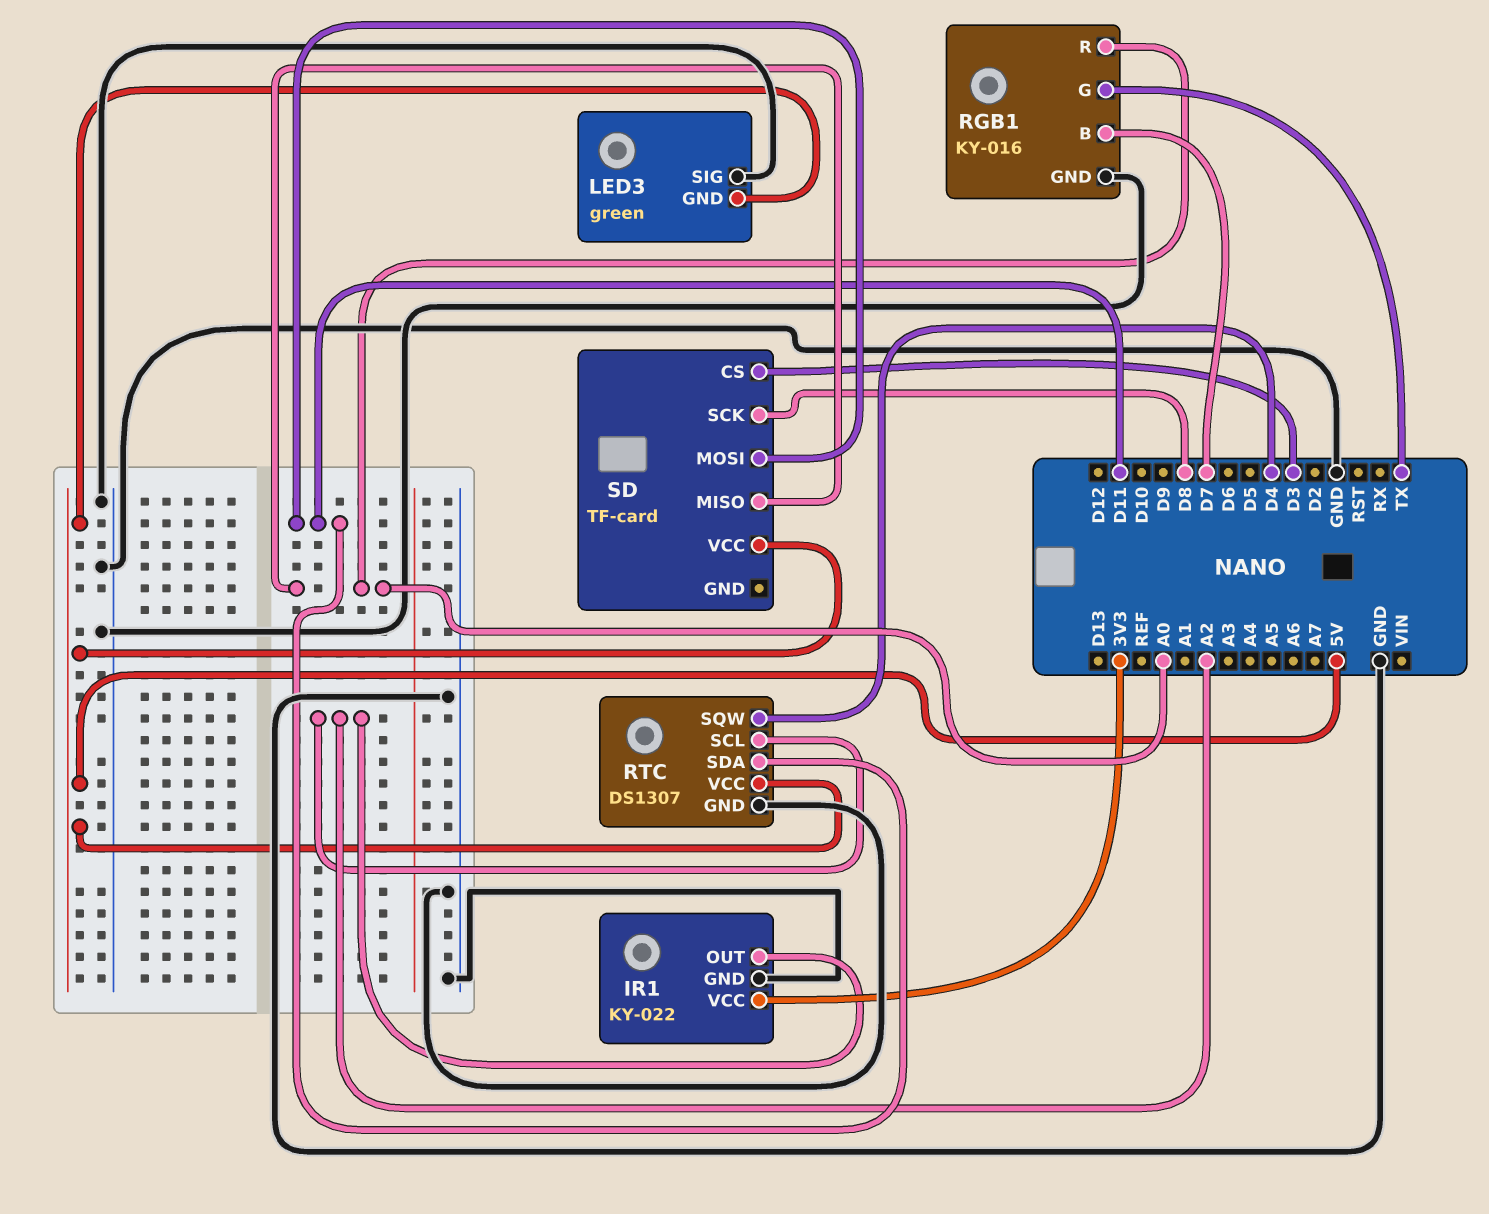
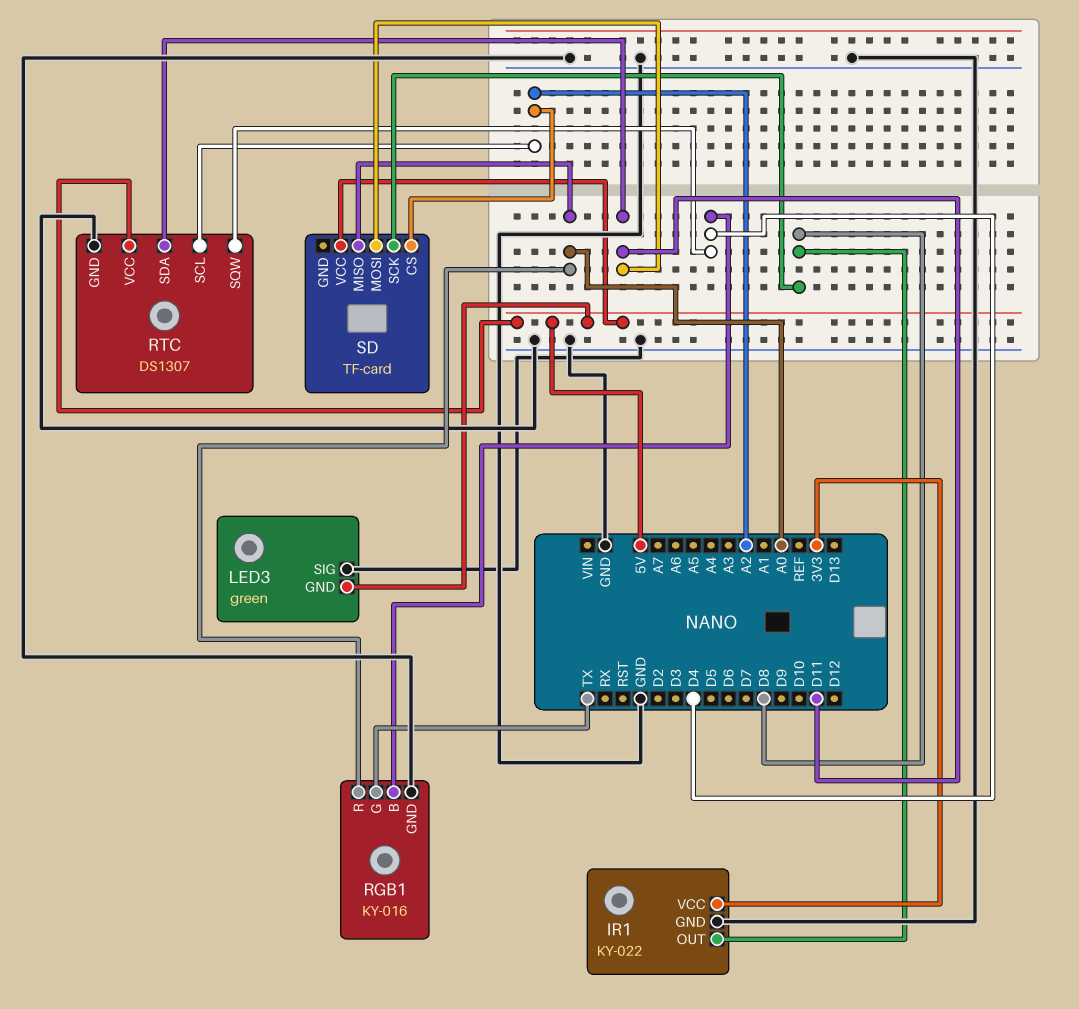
IR1 pin OUT: A2 -> D8
RGB1 pin B: D7 -> D4
SD pin CS: D3 -> A2

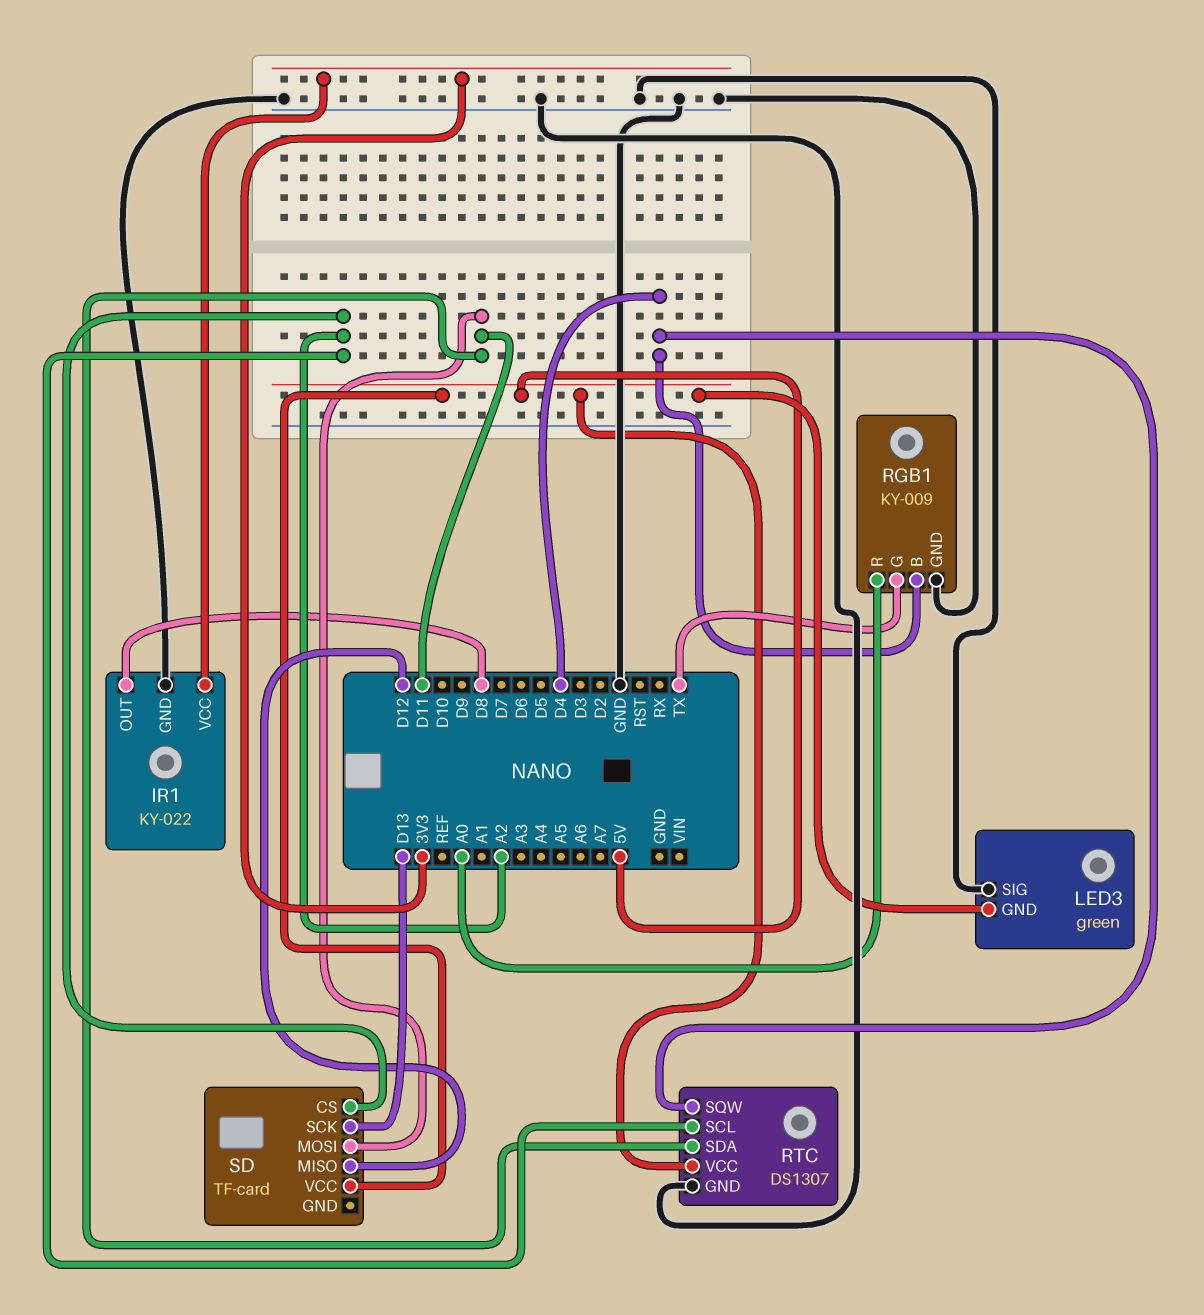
RGB1: KY-016 -> KY-009
SD pin MISO: A0 -> D12
SD pin SCK: D8 -> D13

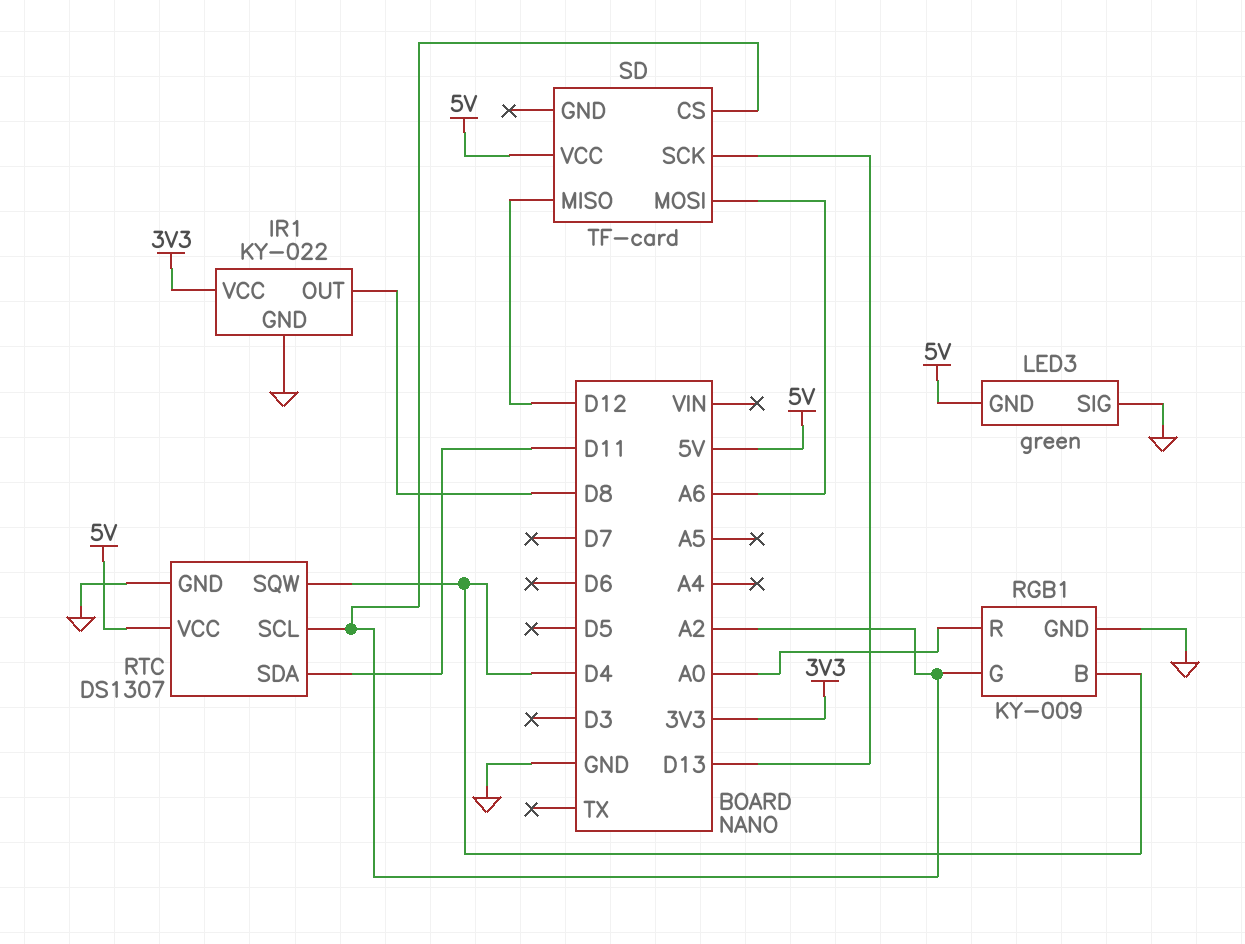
RGB1 pin G: TX -> A2
SD pin MOSI: D11 -> A6

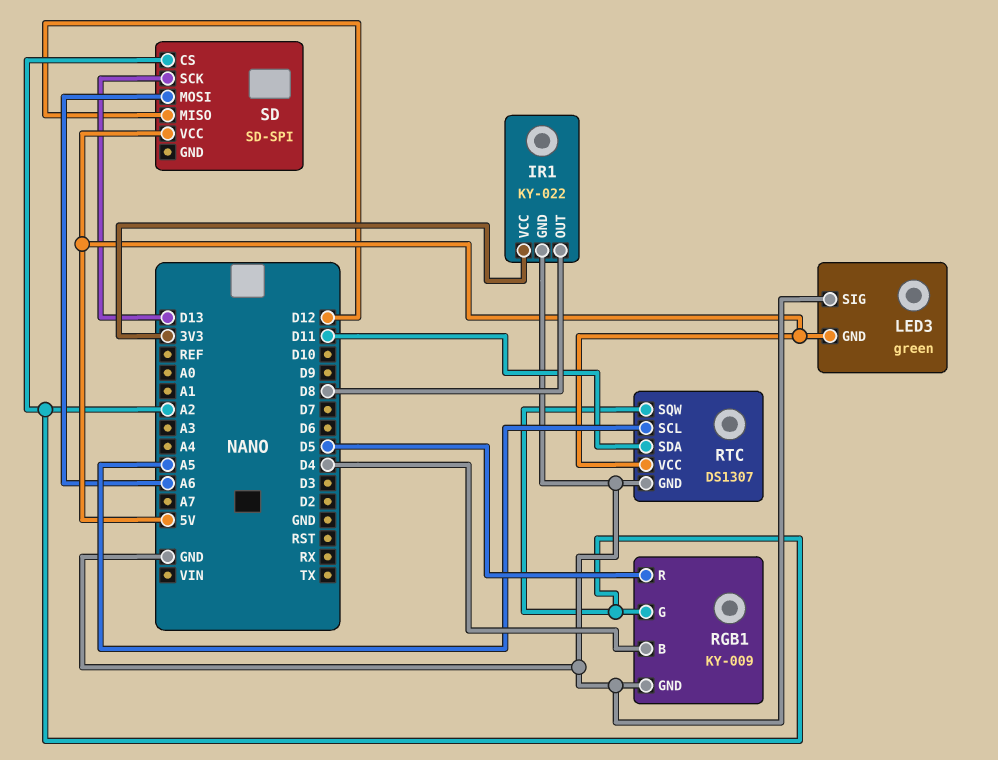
RGB1 pin R: A0 -> D5
RTC pin SCL: A2 -> A5
RTC pin SQW: D4 -> A2
SD: TF-card -> SD-SPI

